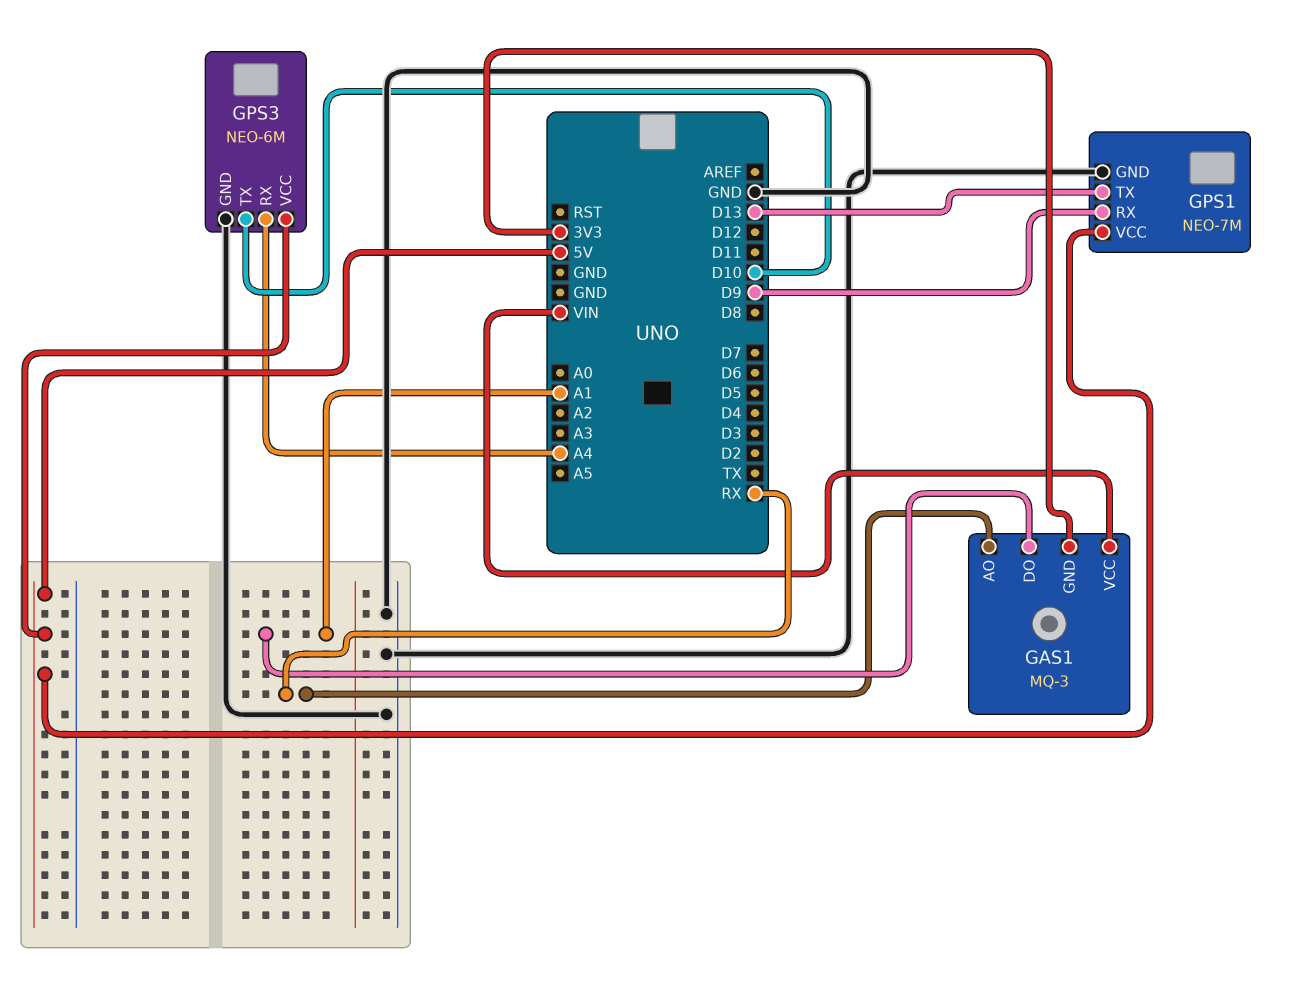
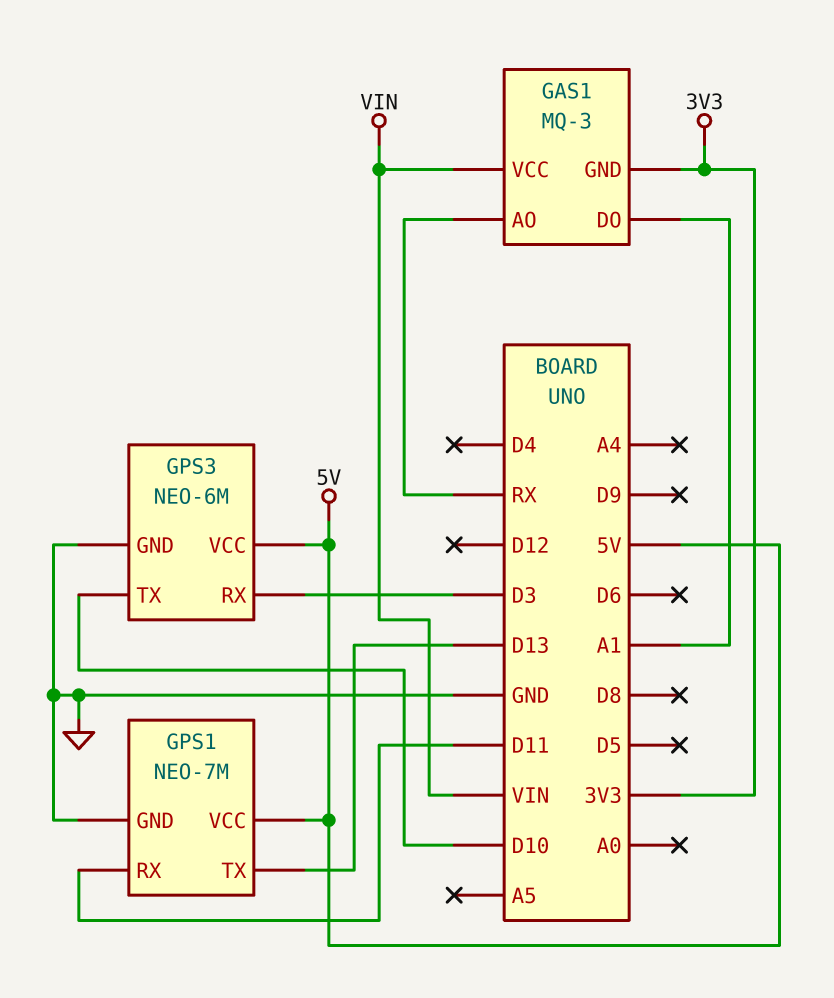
GPS1 pin RX: D9 -> D11
GPS3 pin RX: A4 -> D3

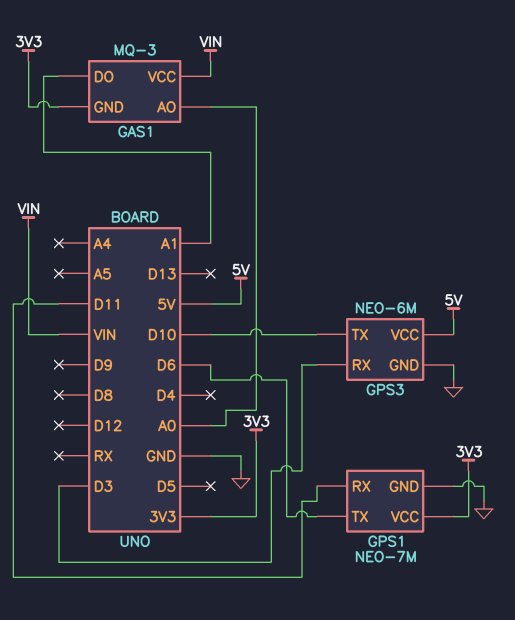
GAS1 pin AO: RX -> A0
GPS1 pin TX: D13 -> D6
GPS1 pin VCC: 5V -> 3V3

